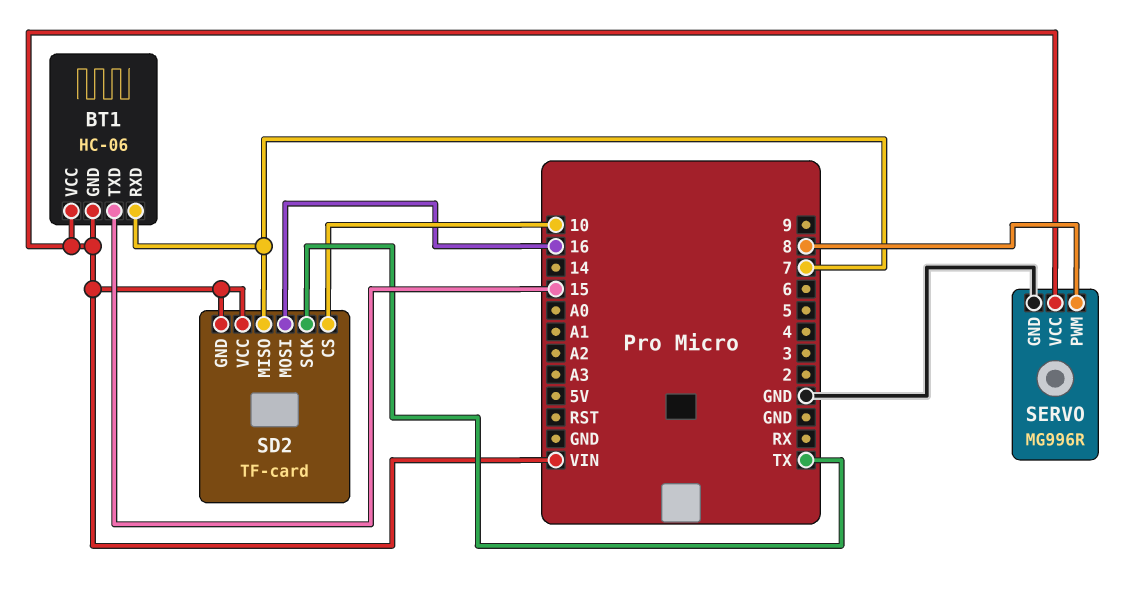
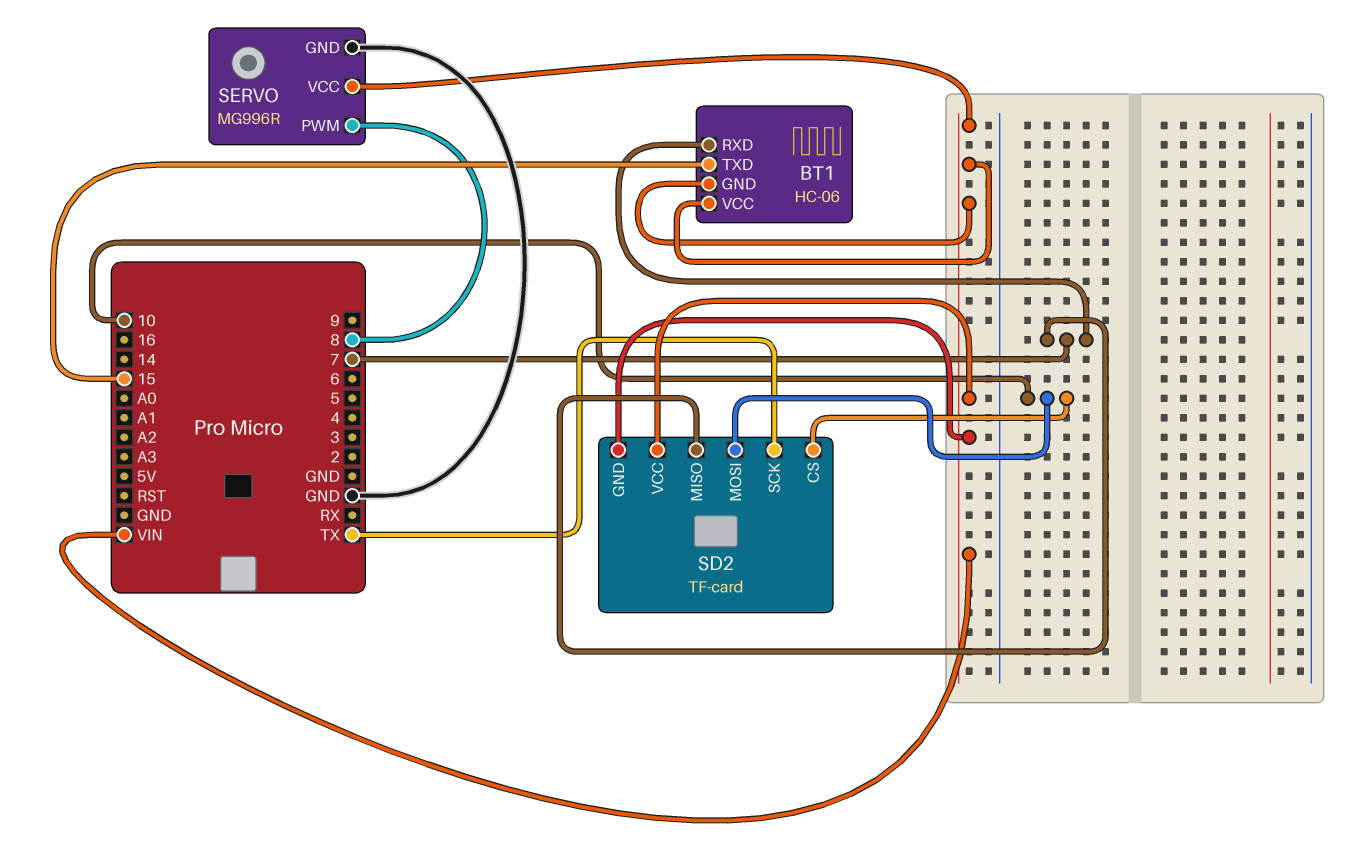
SD2 pin MOSI: 16 -> 10

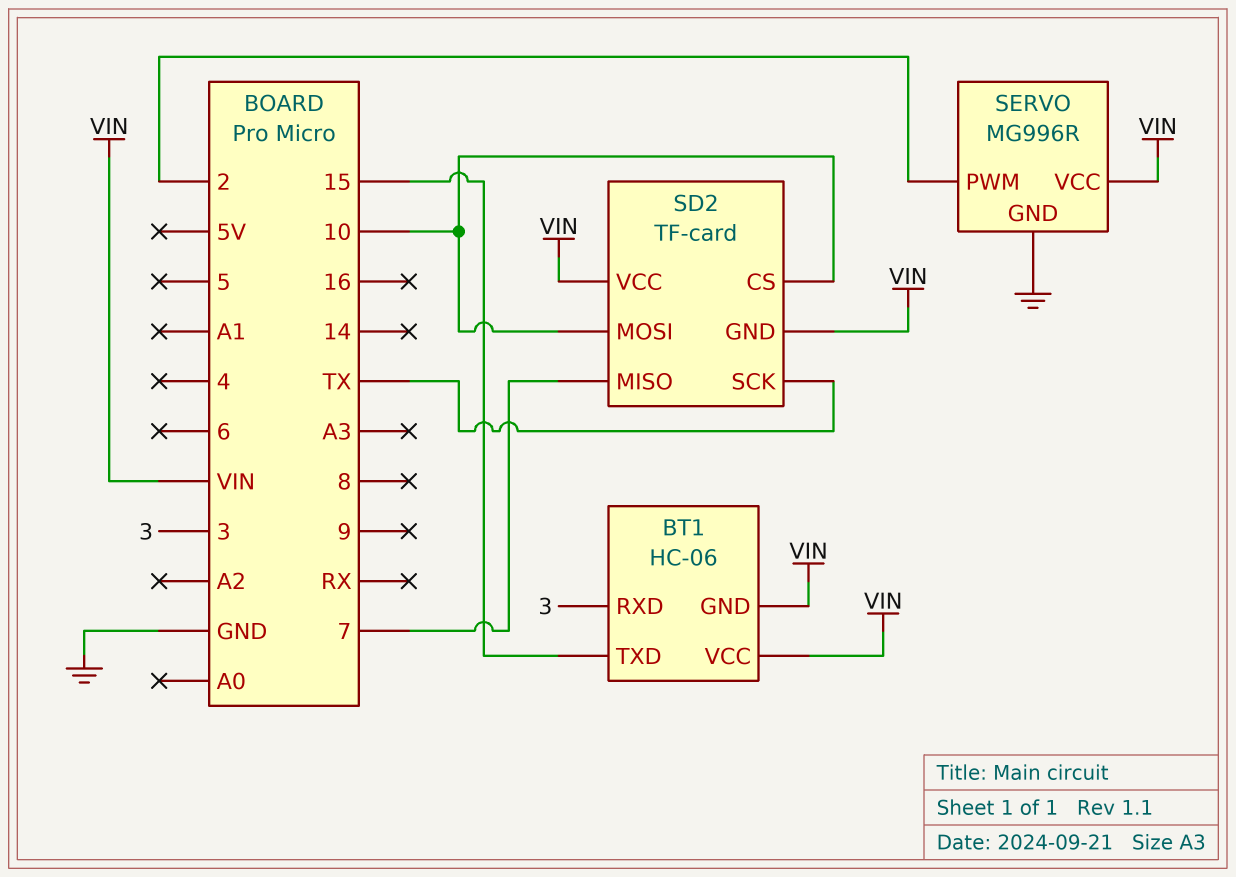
BT1 pin RXD: 7 -> 3
SERVO pin PWM: 8 -> 2

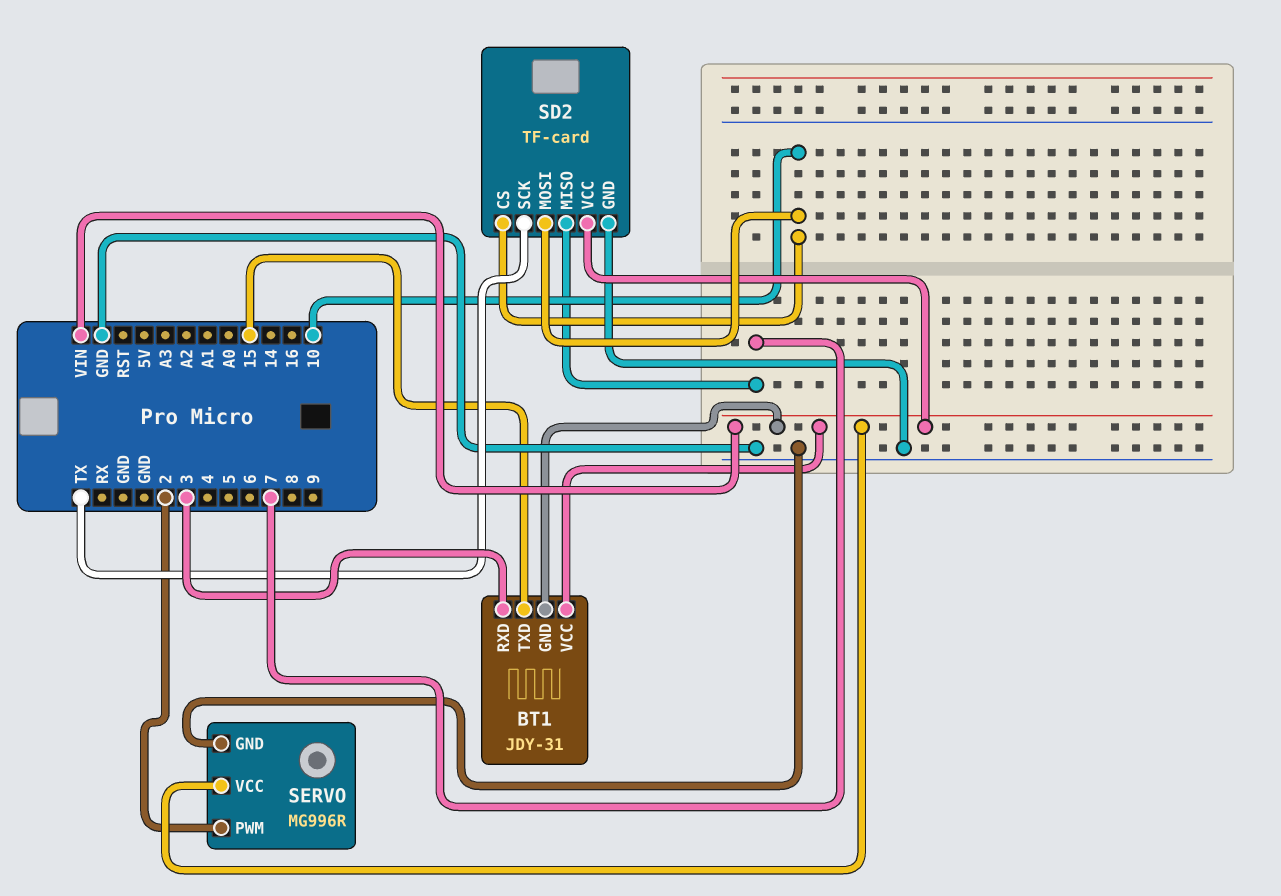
BT1: HC-06 -> JDY-31
SD2 pin GND: VIN -> GND

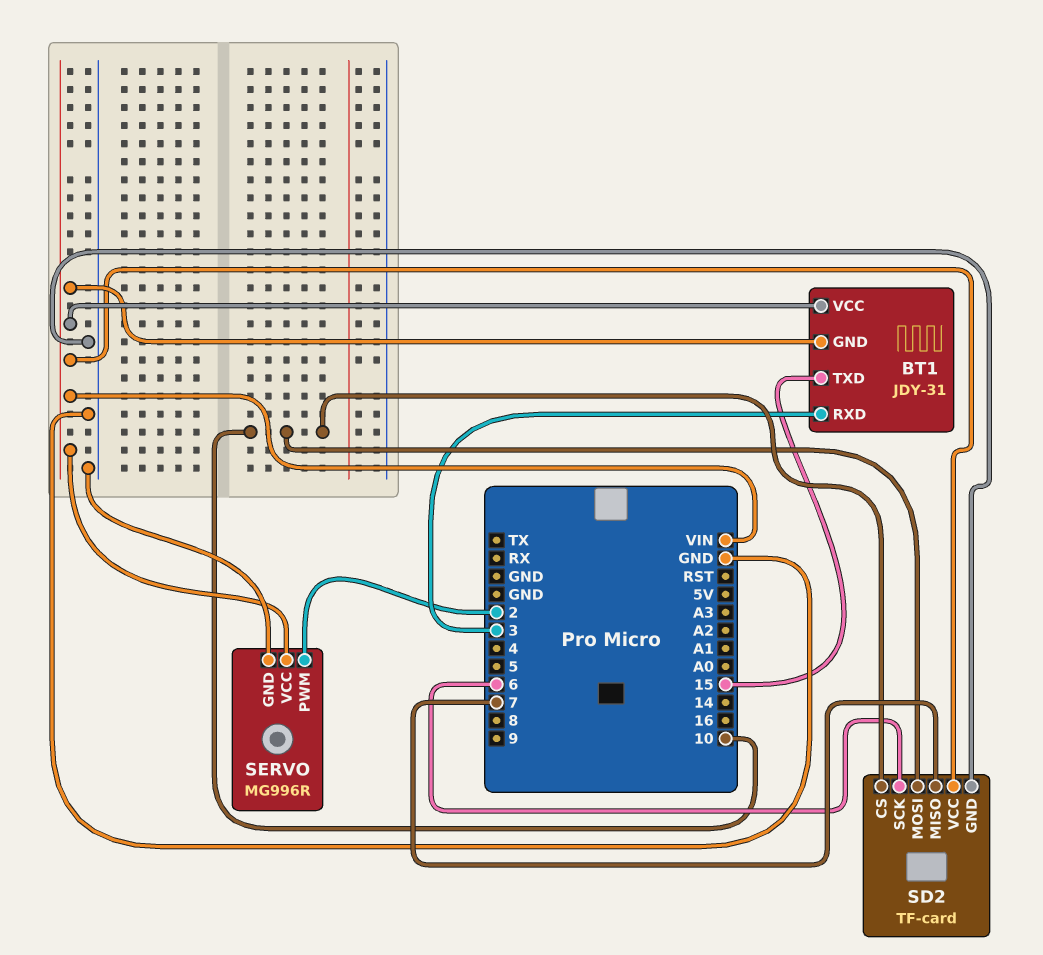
SD2 pin SCK: TX -> 6

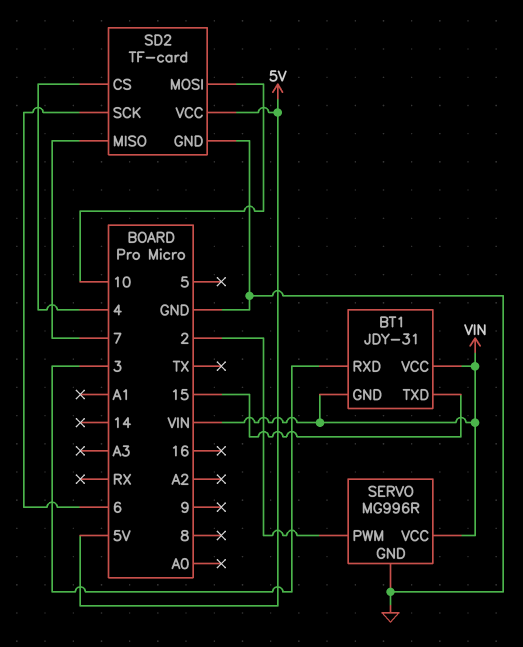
SD2 pin CS: 10 -> 4
SD2 pin VCC: VIN -> 5V

